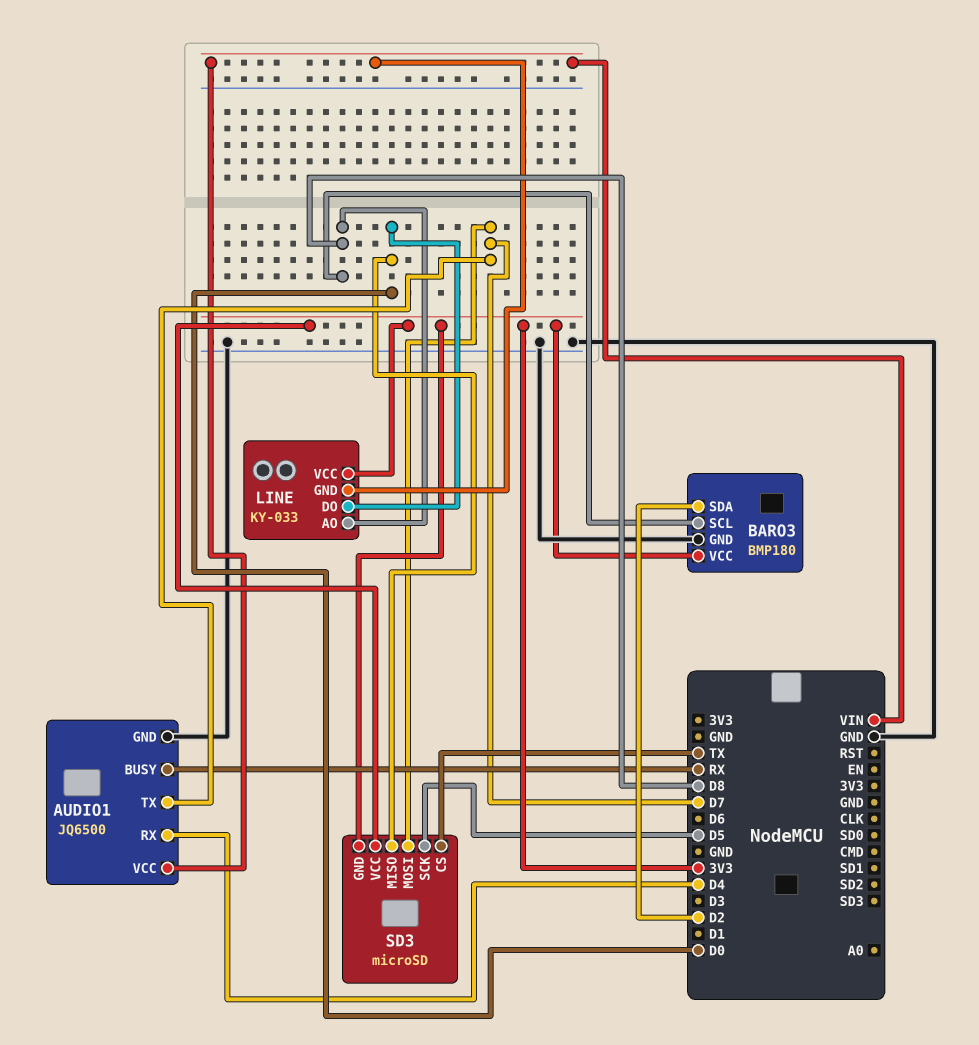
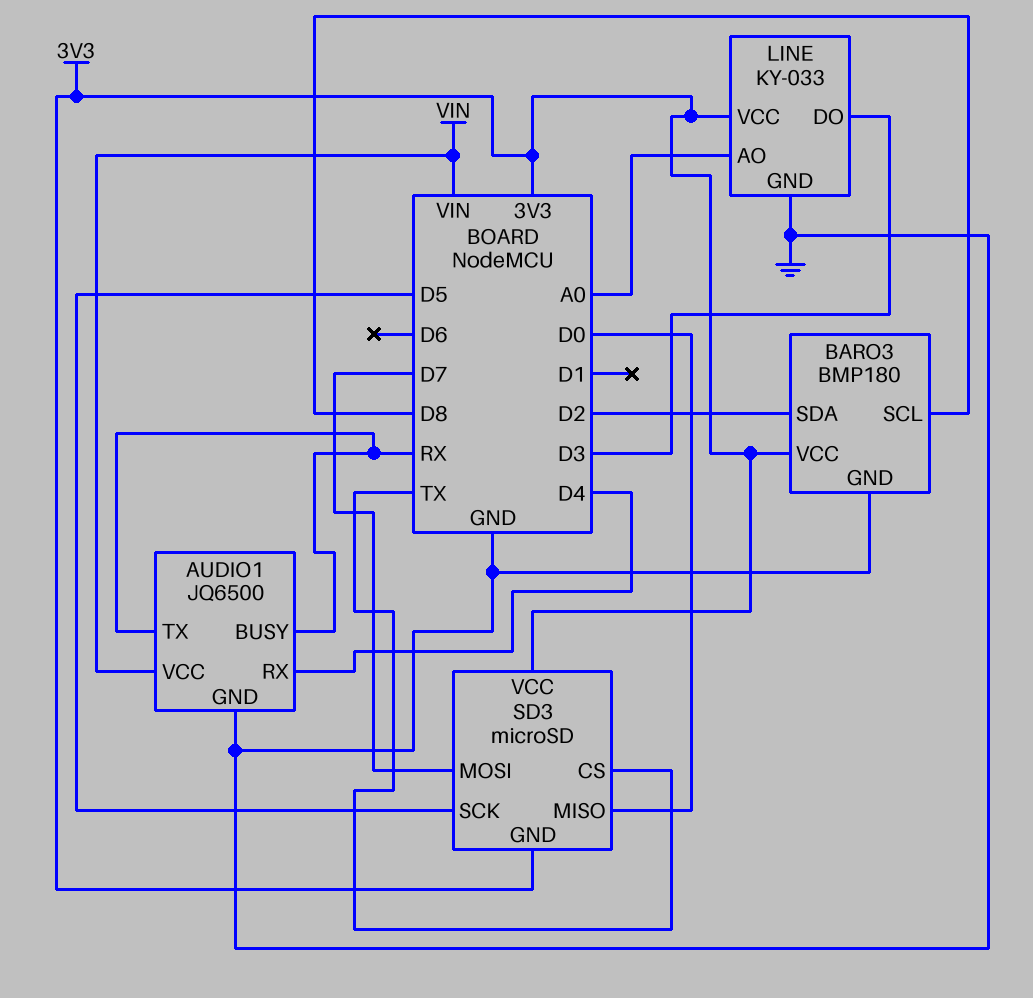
AUDIO1 pin TX: D7 -> RX
LINE pin AO: D8 -> A0
LINE pin DO: D0 -> D3
LINE pin GND: VIN -> GND

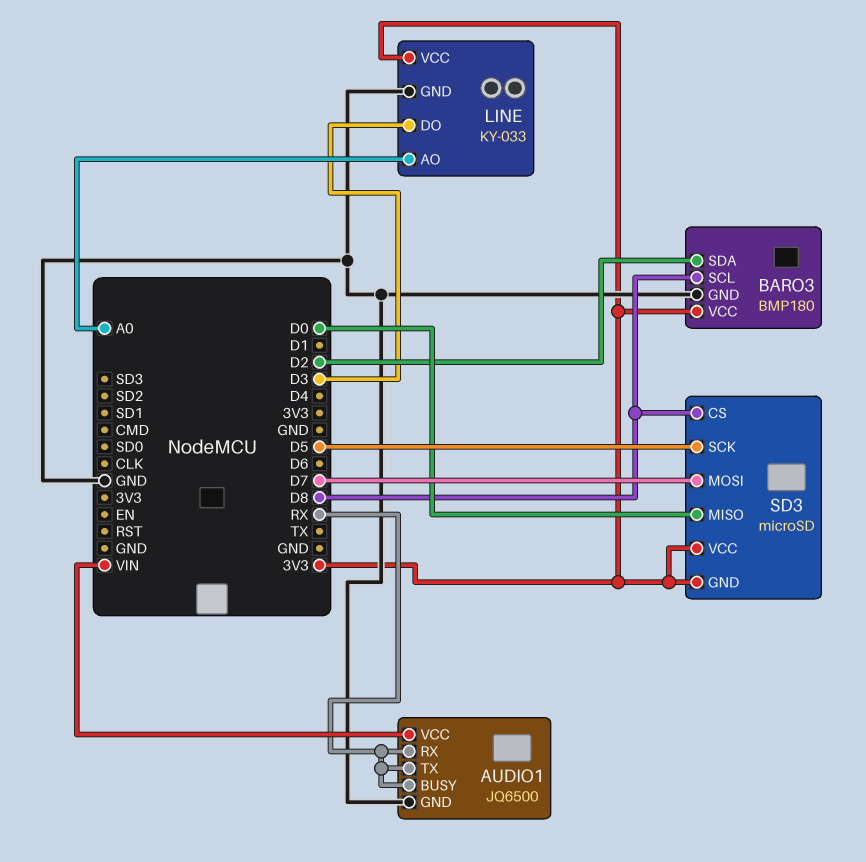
AUDIO1 pin RX: D4 -> RX
SD3 pin CS: TX -> D8

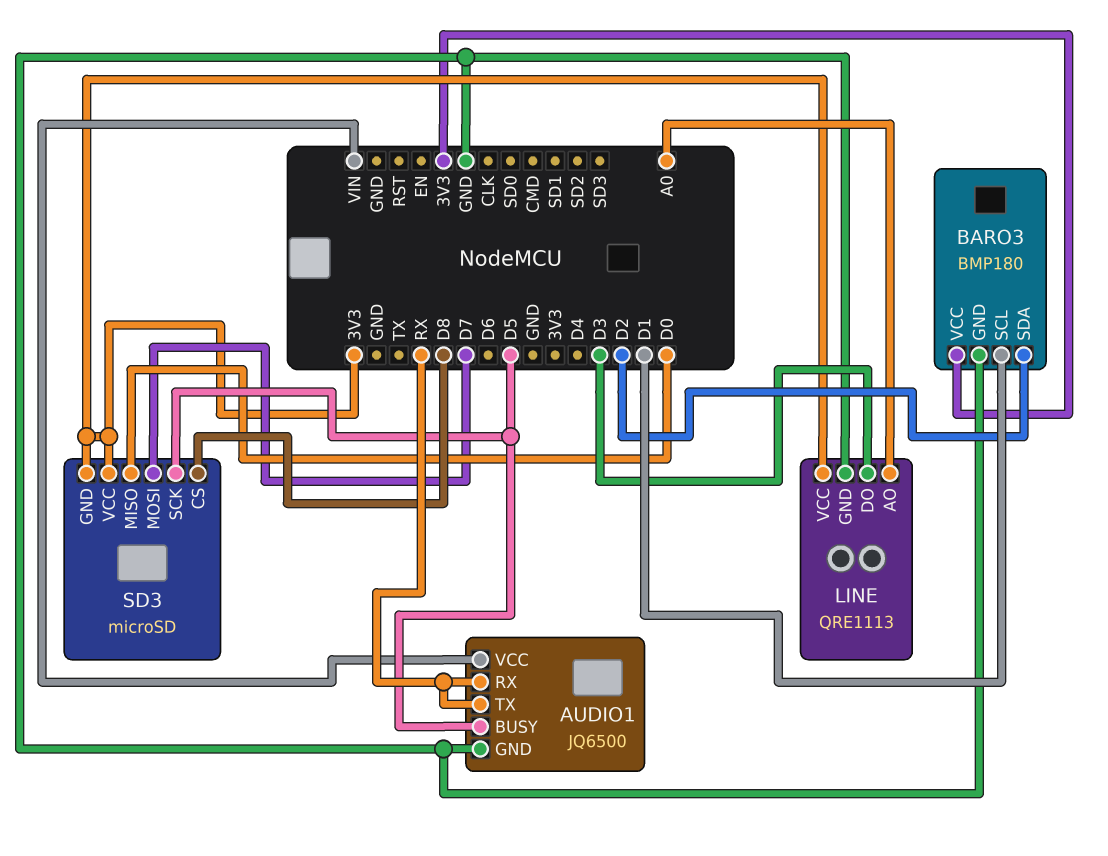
AUDIO1 pin BUSY: RX -> D5
BARO3 pin SCL: D8 -> D1
LINE: KY-033 -> QRE1113

